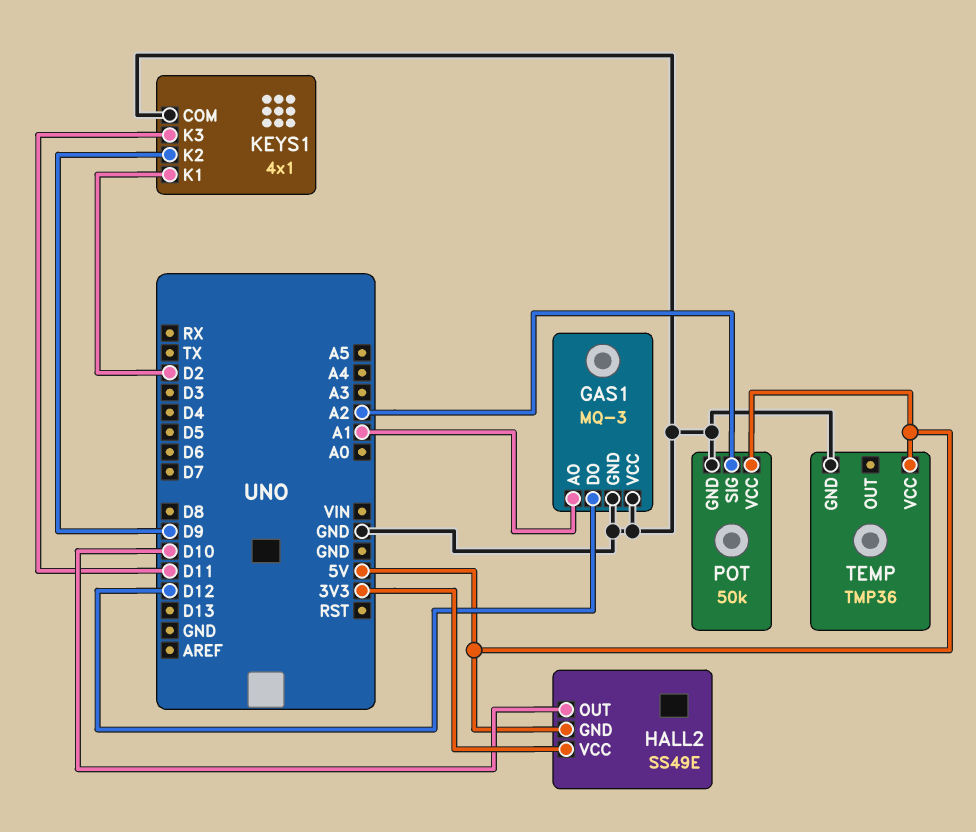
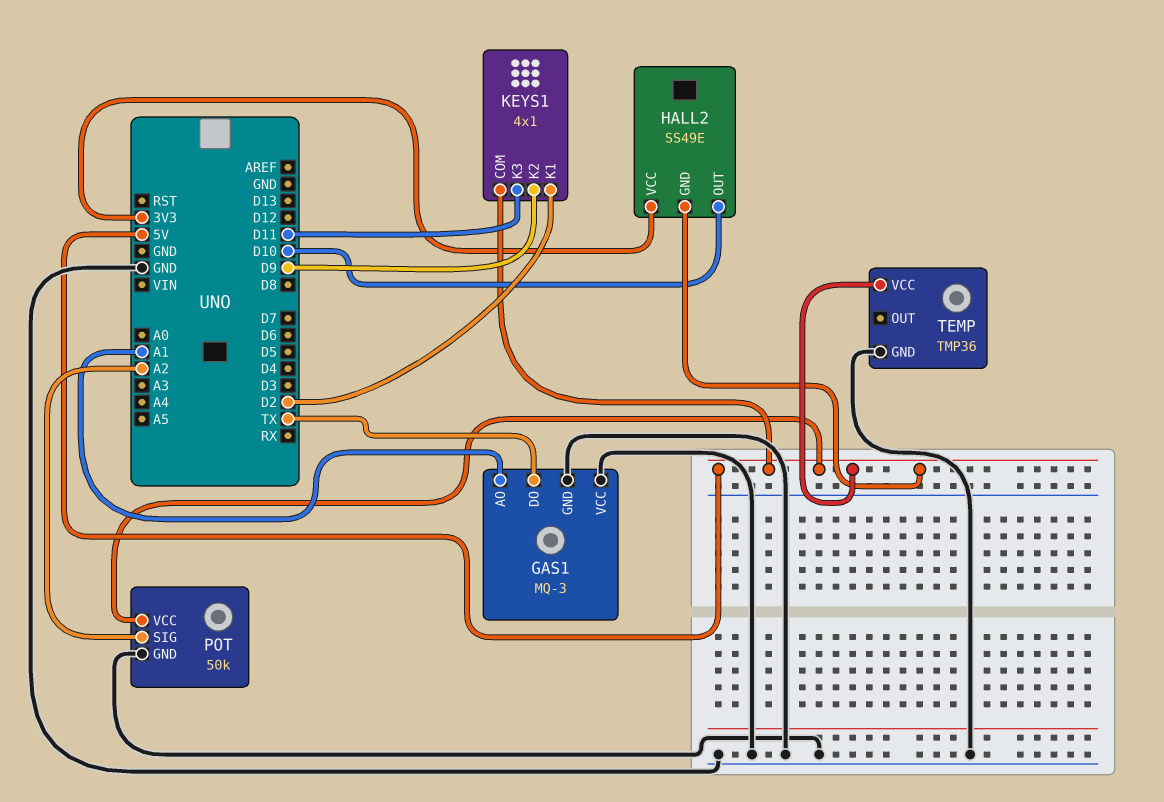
GAS1 pin DO: D12 -> TX
KEYS1 pin COM: GND -> 5V

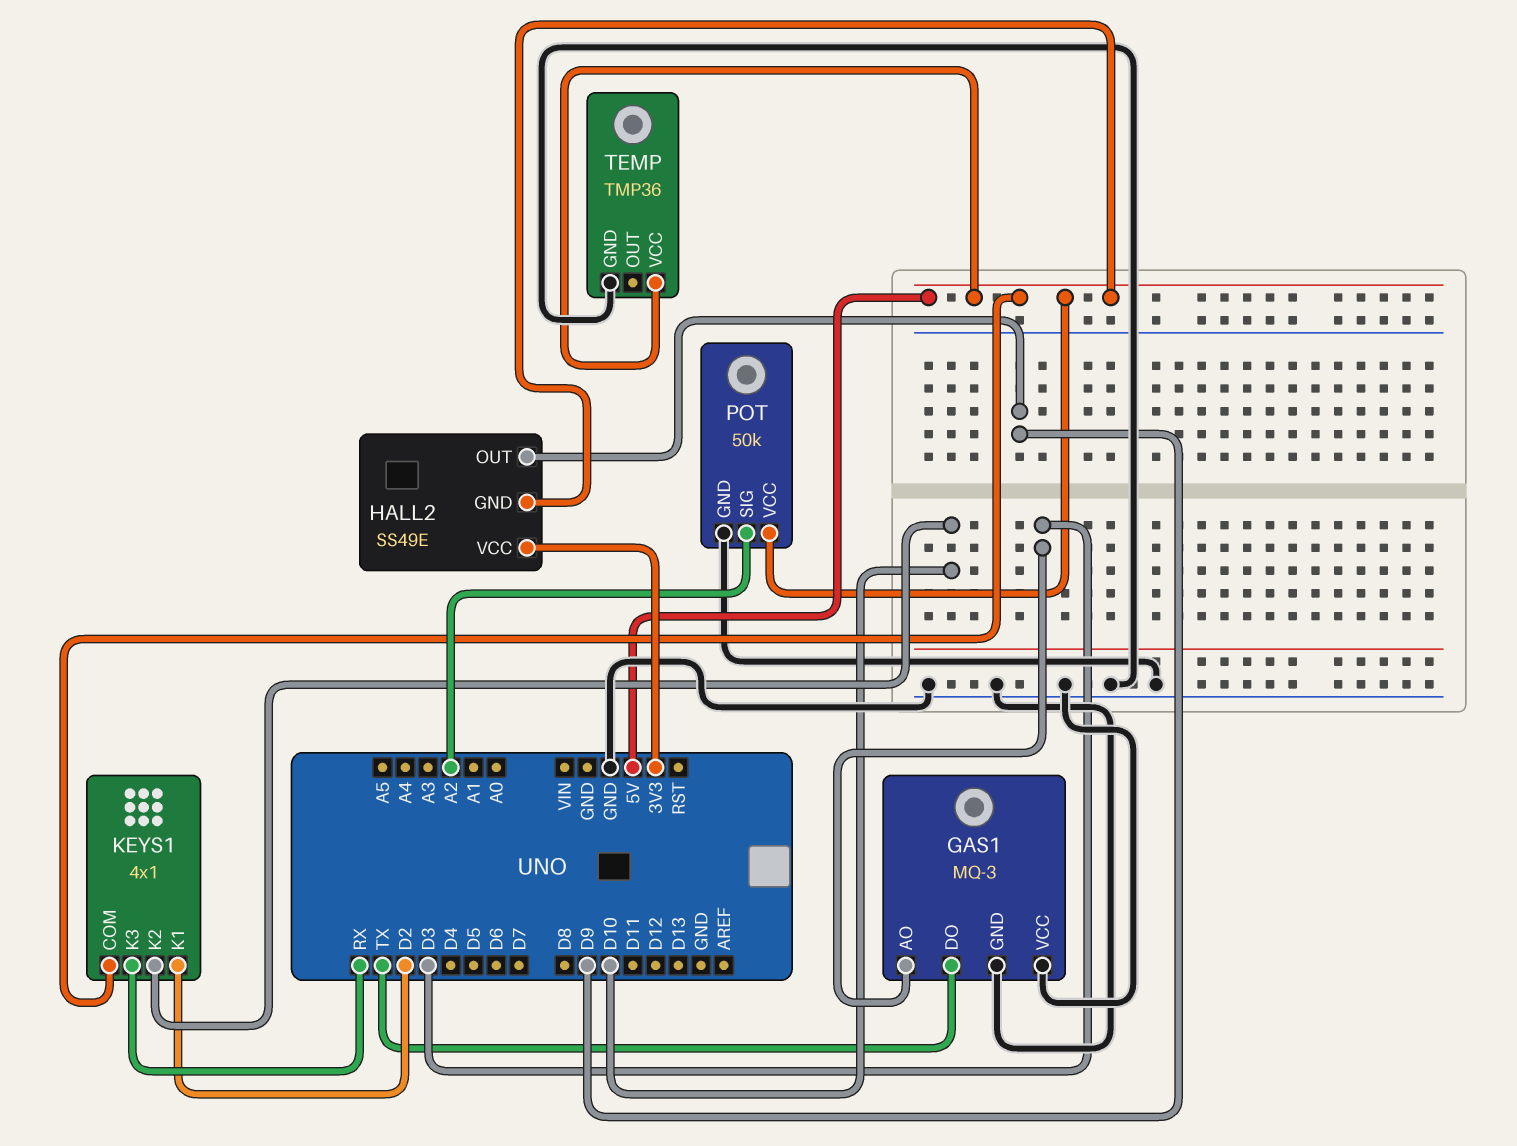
GAS1 pin AO: A1 -> D3
HALL2 pin OUT: D10 -> D9
KEYS1 pin K2: D9 -> D10
KEYS1 pin K3: D11 -> RX

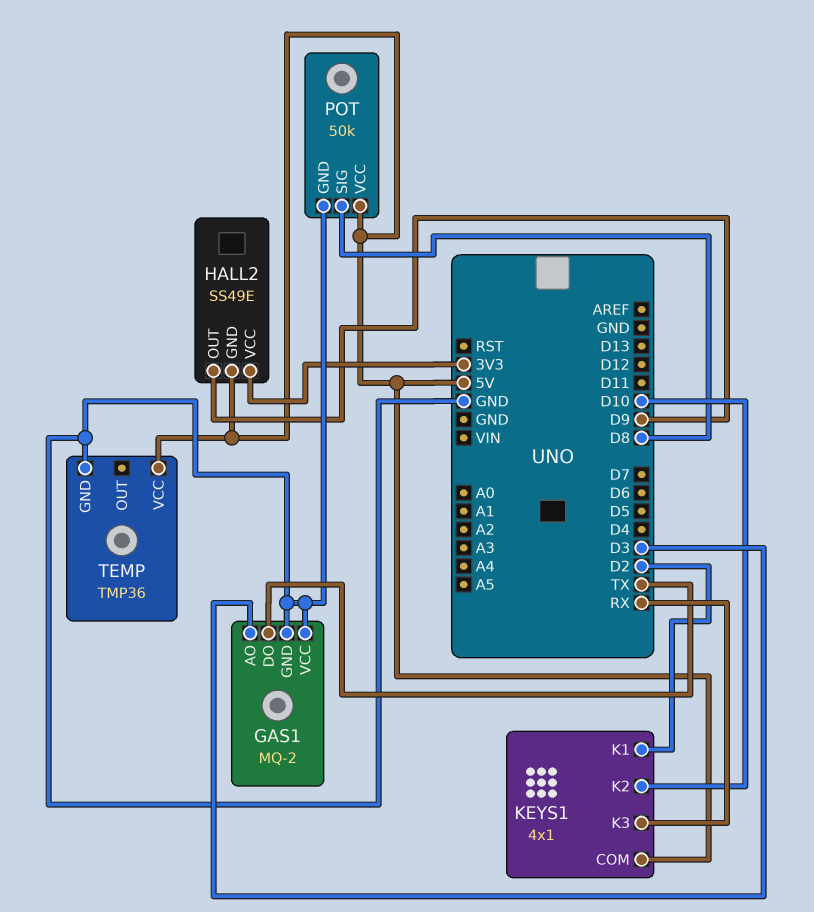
GAS1: MQ-3 -> MQ-2
POT pin SIG: A2 -> D8

